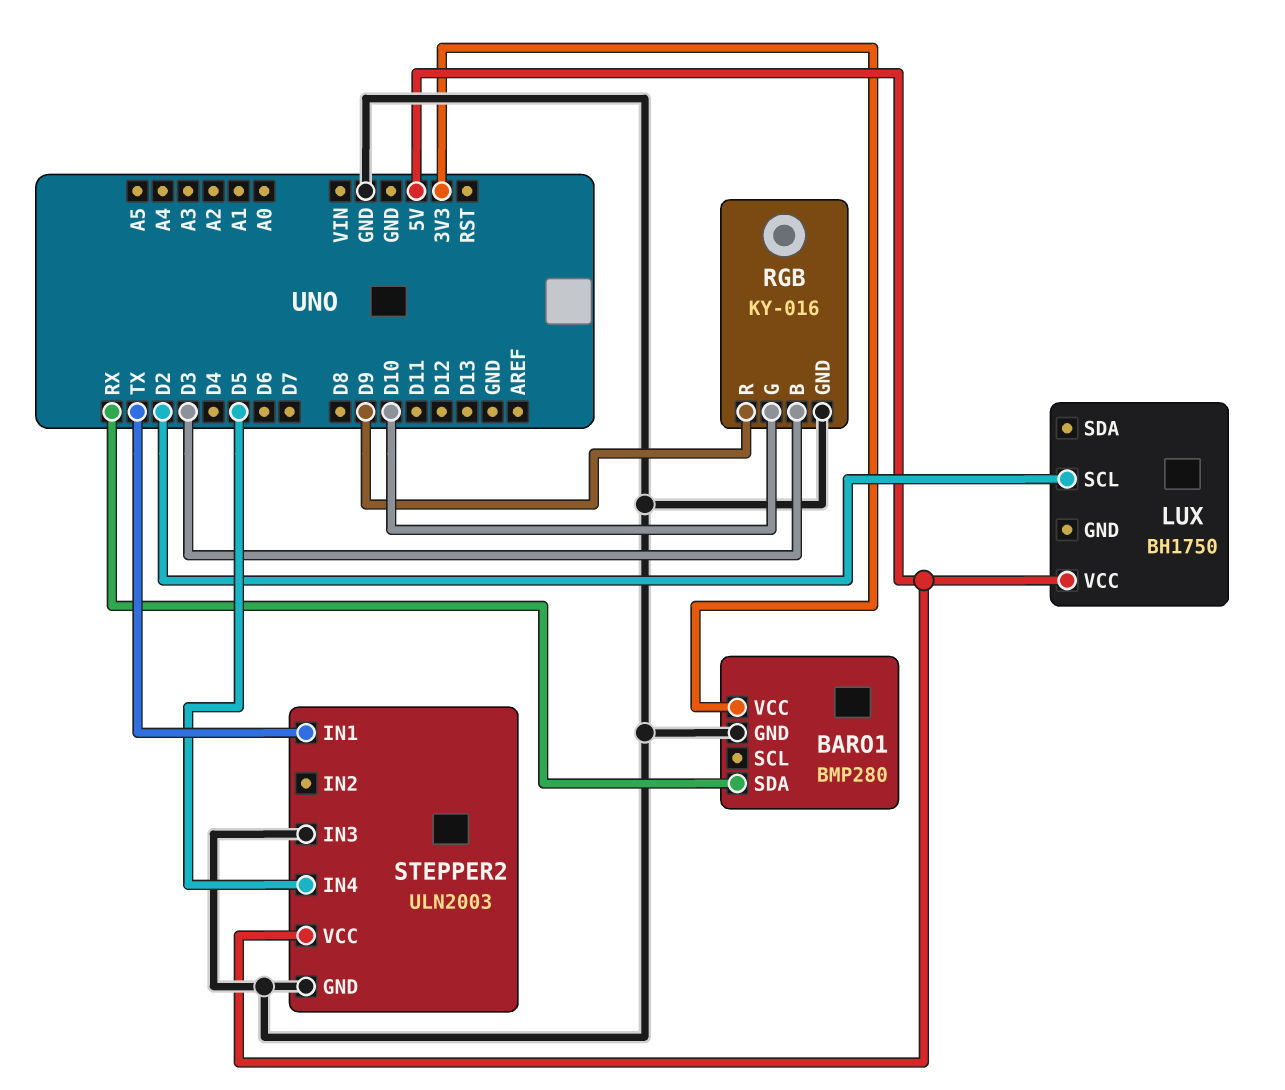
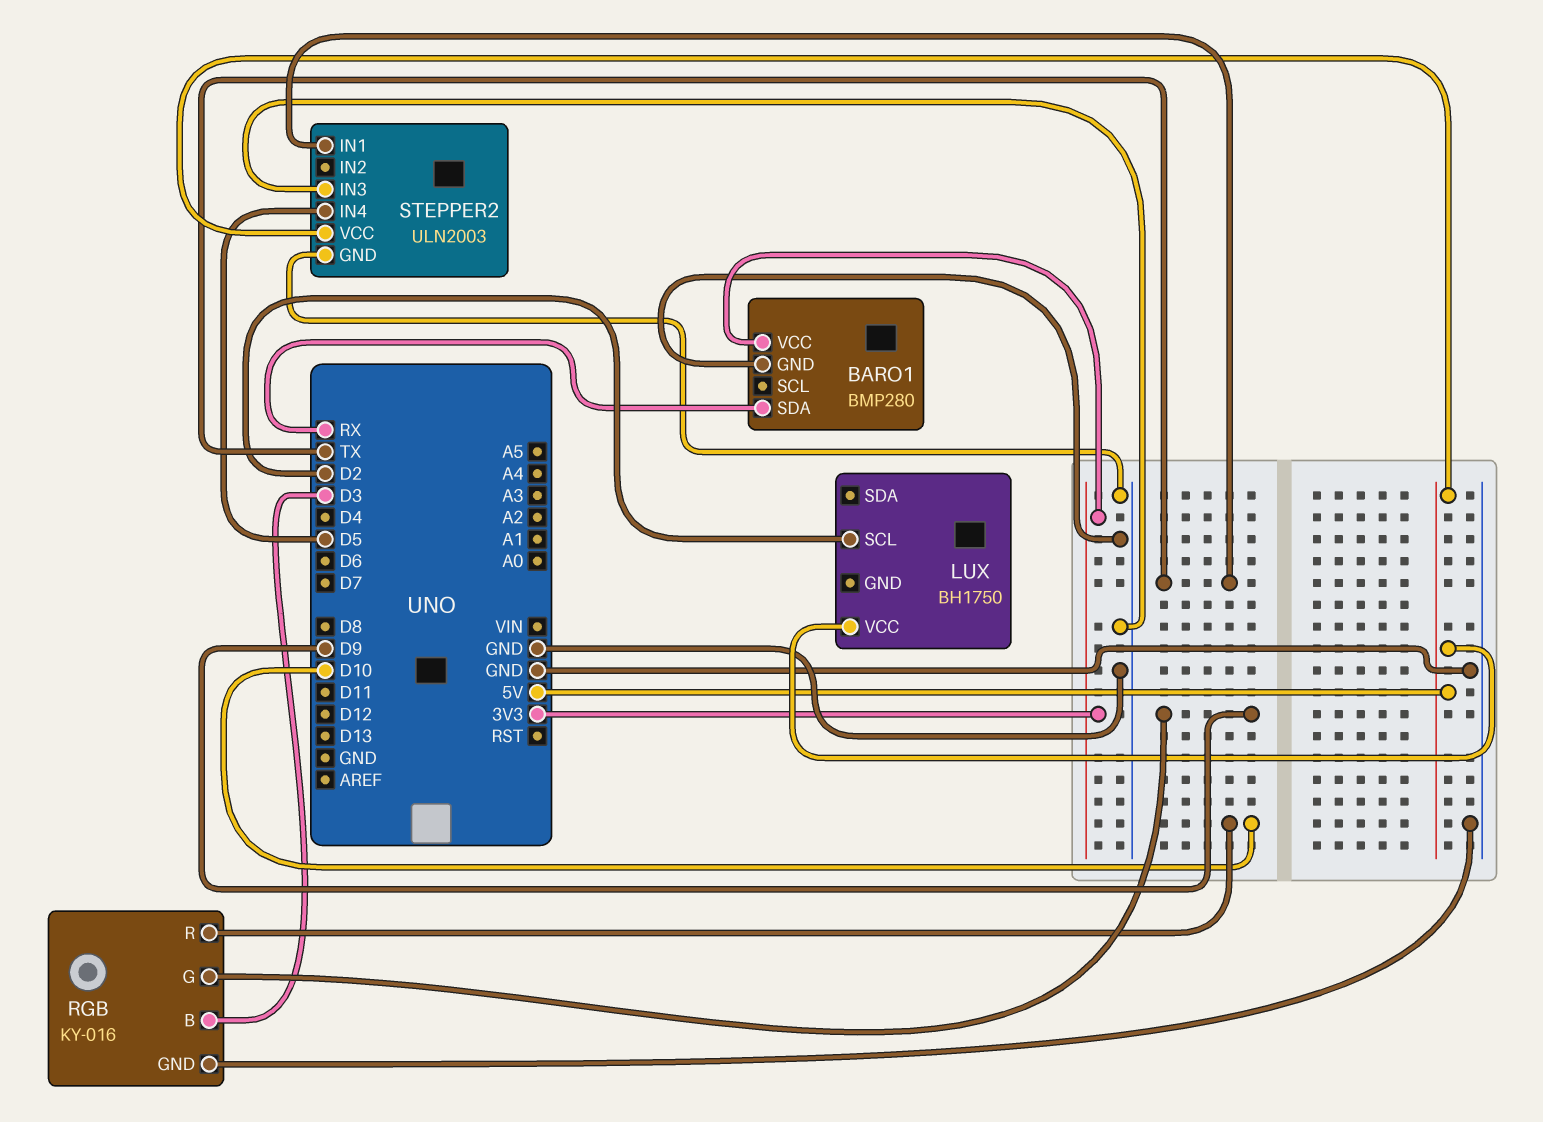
RGB pin G: D10 -> D9
RGB pin R: D9 -> D10

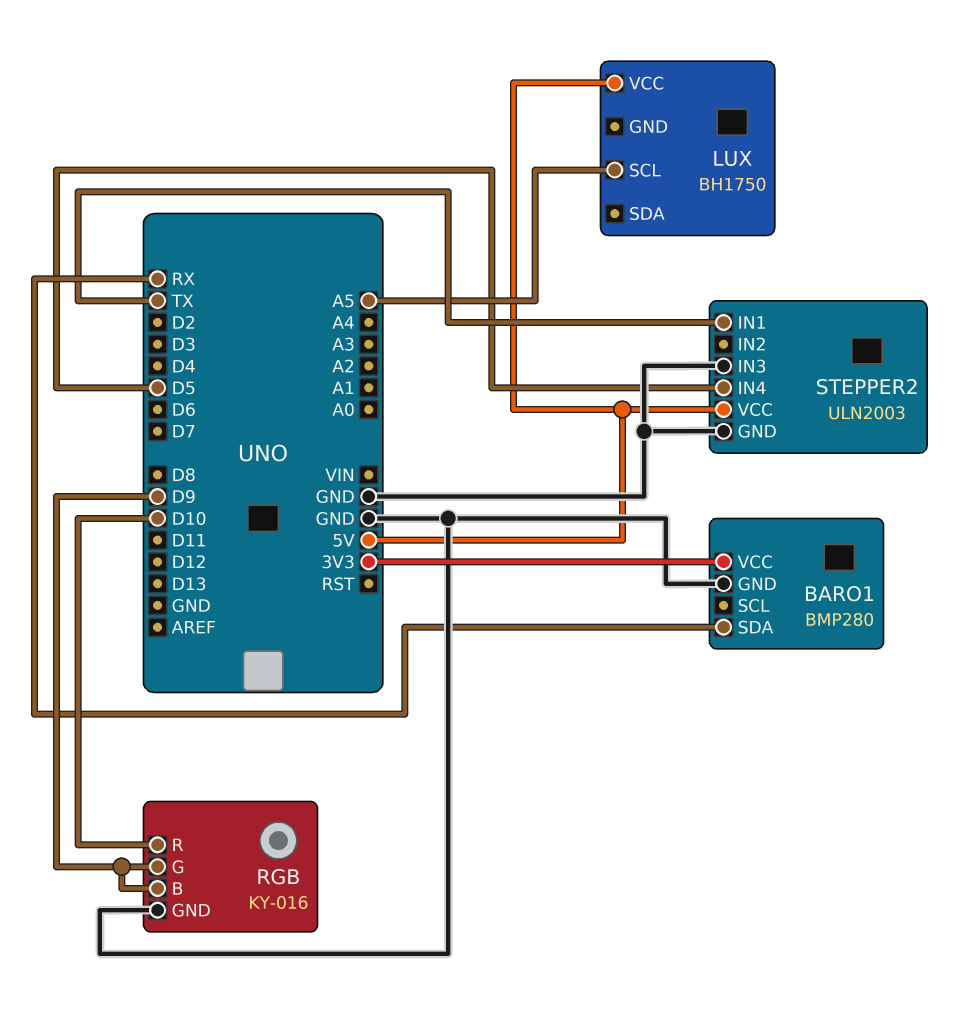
LUX pin SCL: D2 -> A5
RGB pin B: D3 -> D9

